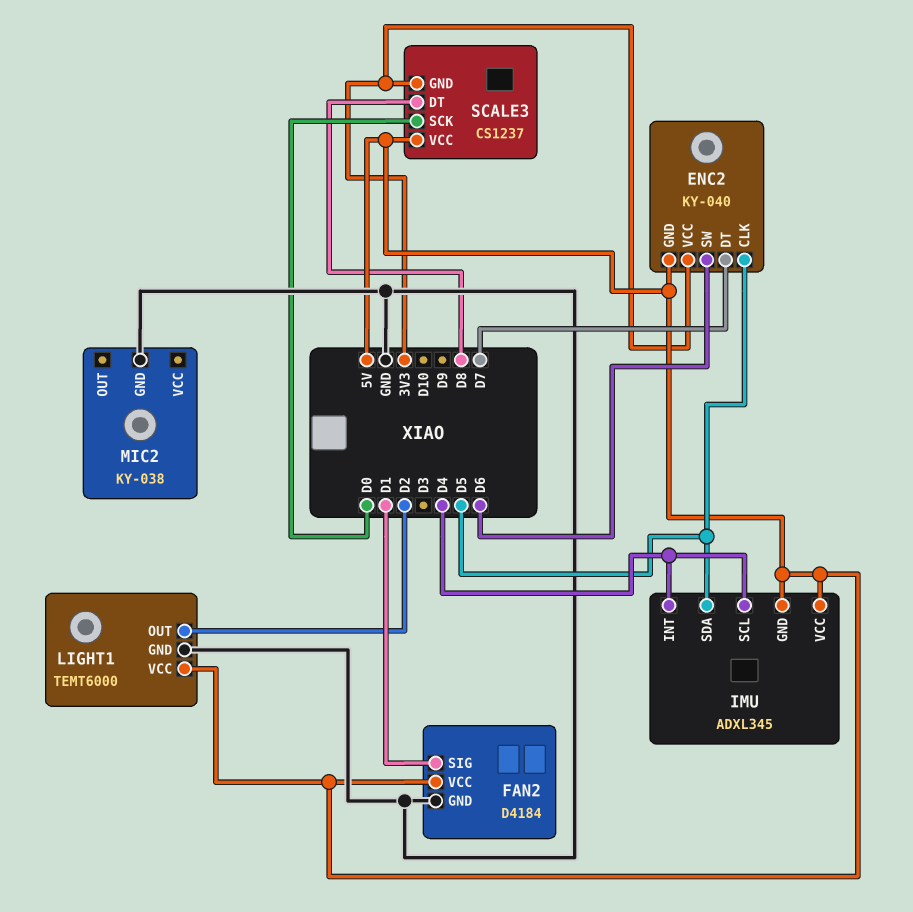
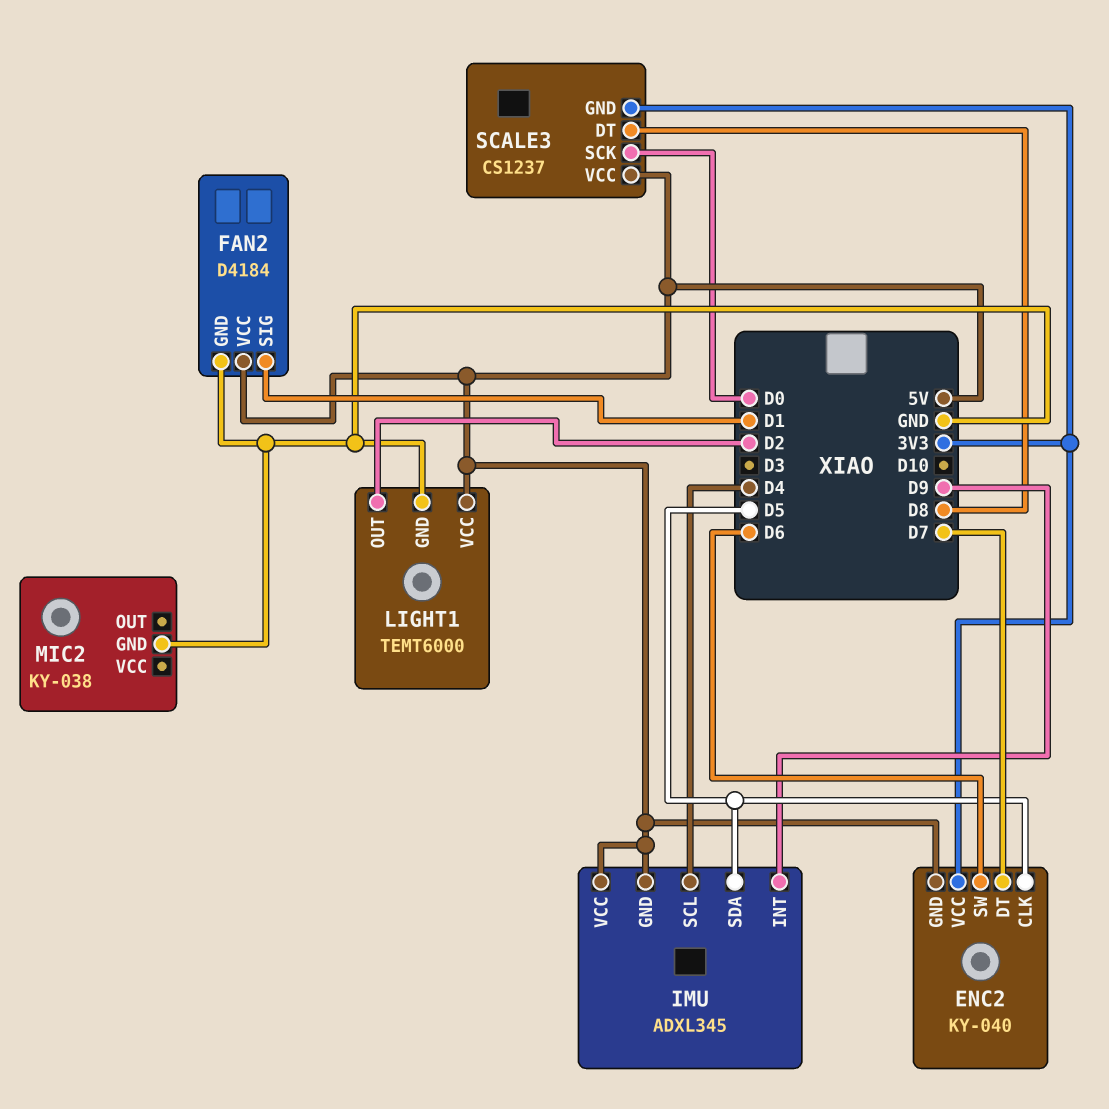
IMU pin INT: D4 -> D9

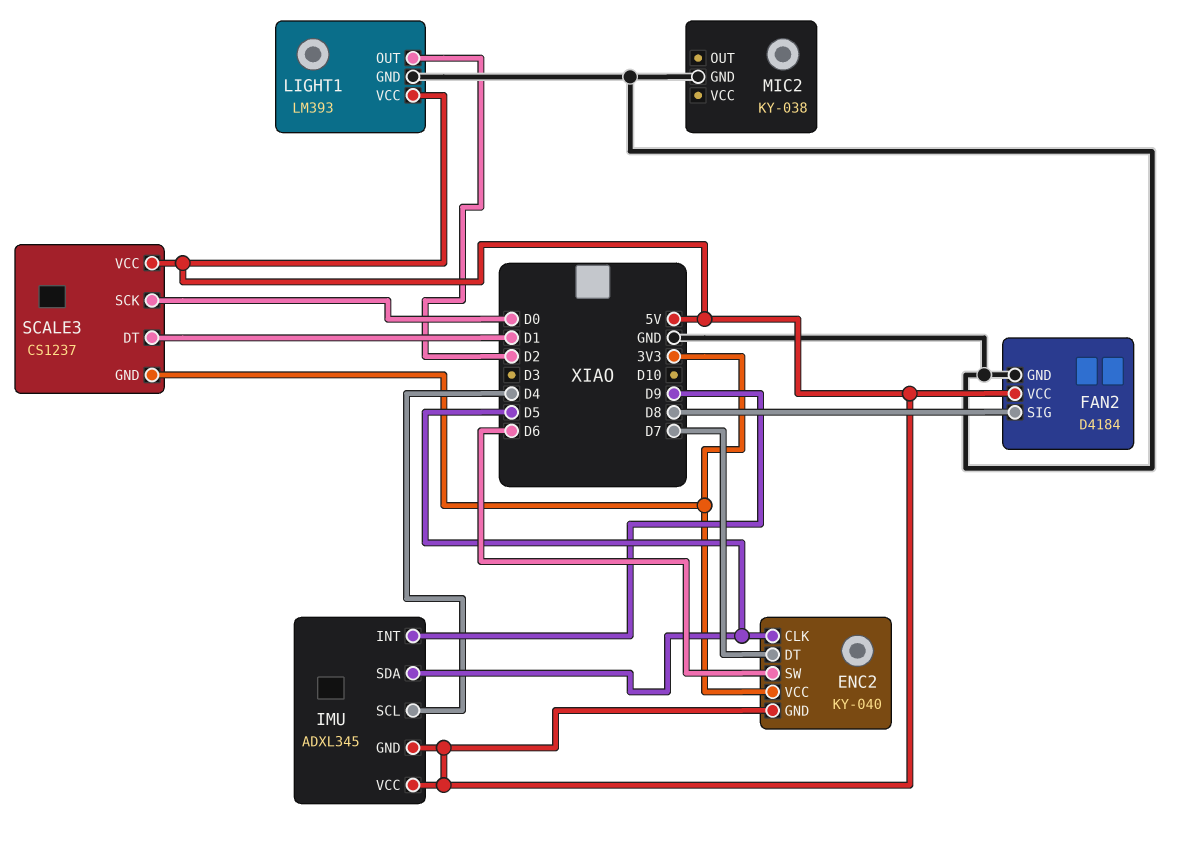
FAN2 pin SIG: D1 -> D8
LIGHT1: TEMT6000 -> LM393
SCALE3 pin DT: D8 -> D1

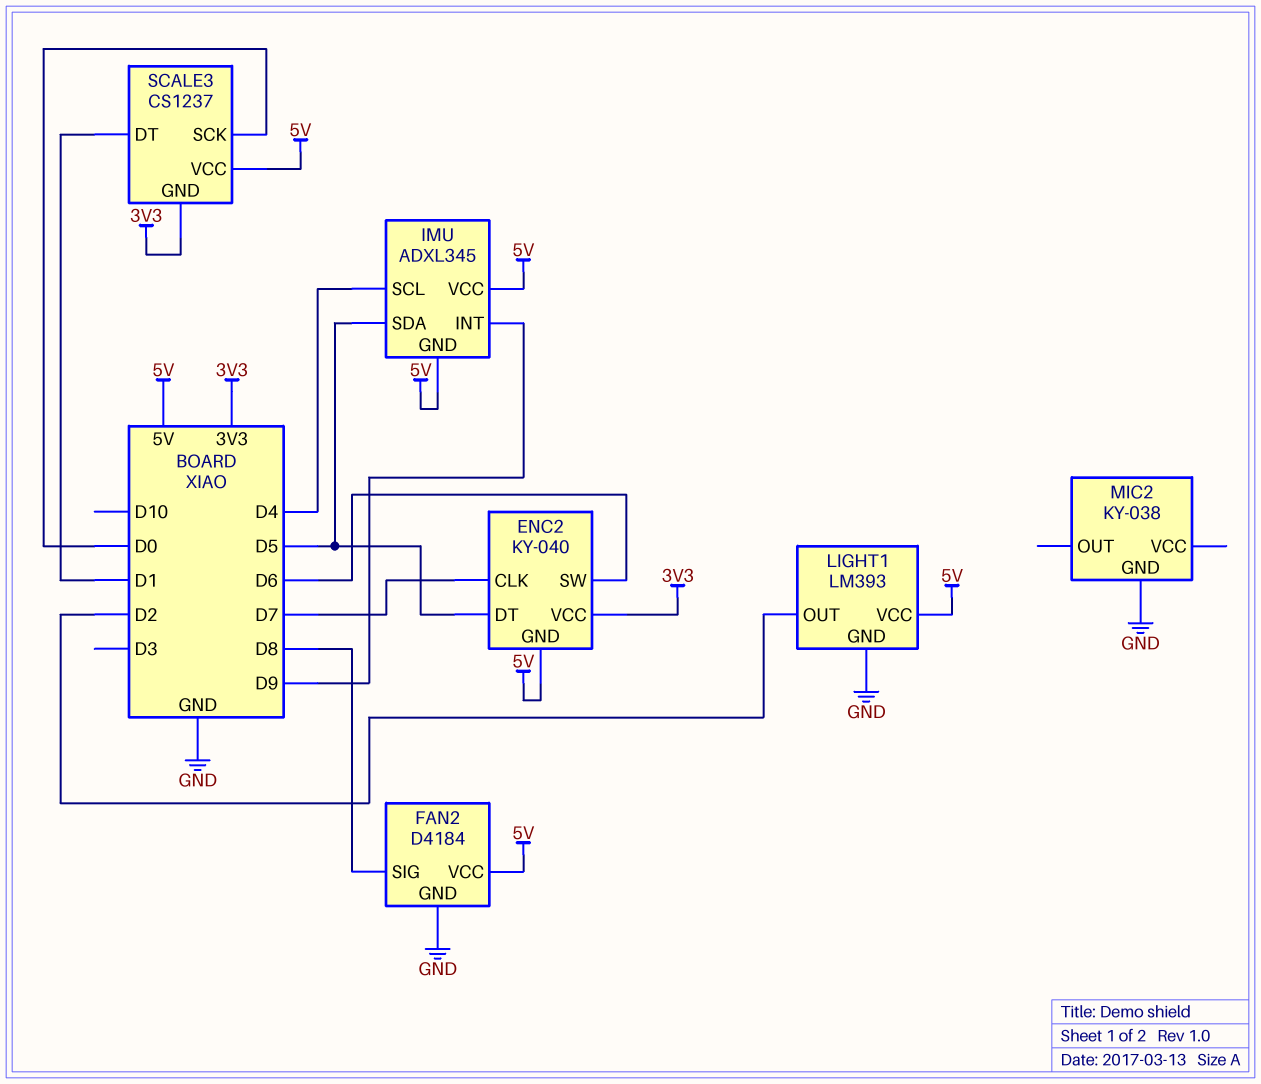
ENC2 pin CLK: D5 -> D7
ENC2 pin DT: D7 -> D5

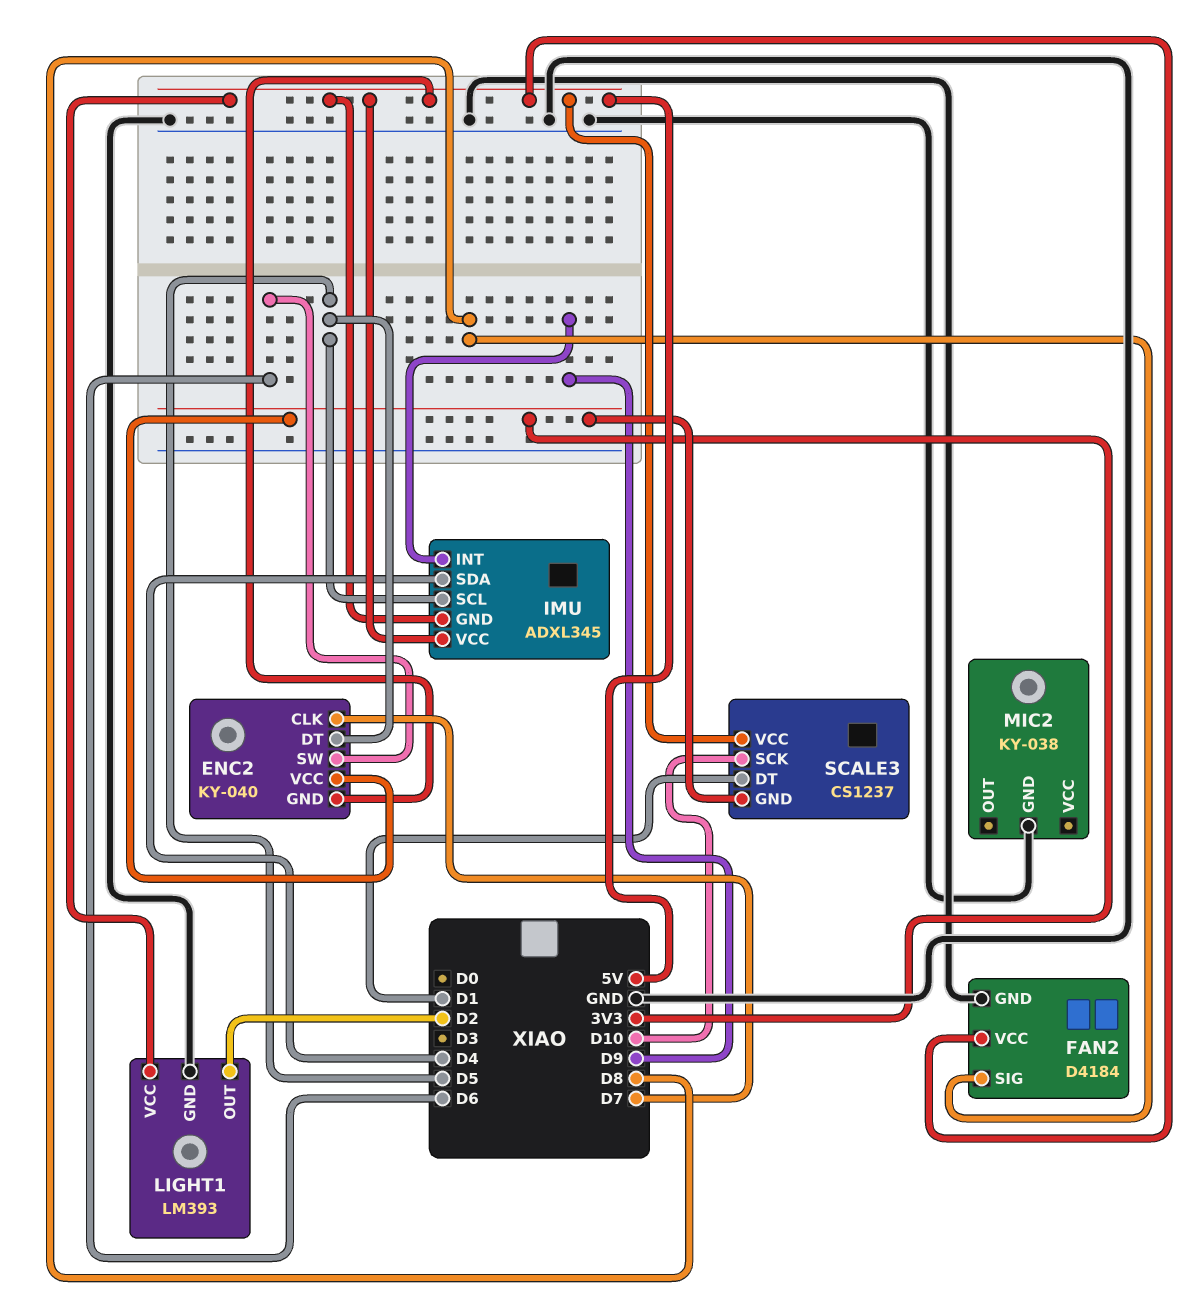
IMU pin SCL: D4 -> D5
IMU pin SDA: D5 -> D4
SCALE3 pin SCK: D0 -> D10

